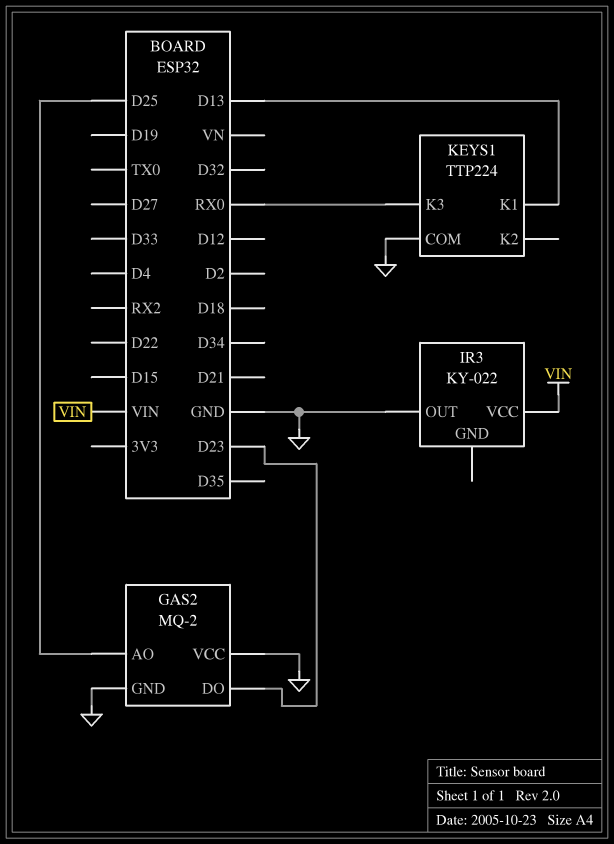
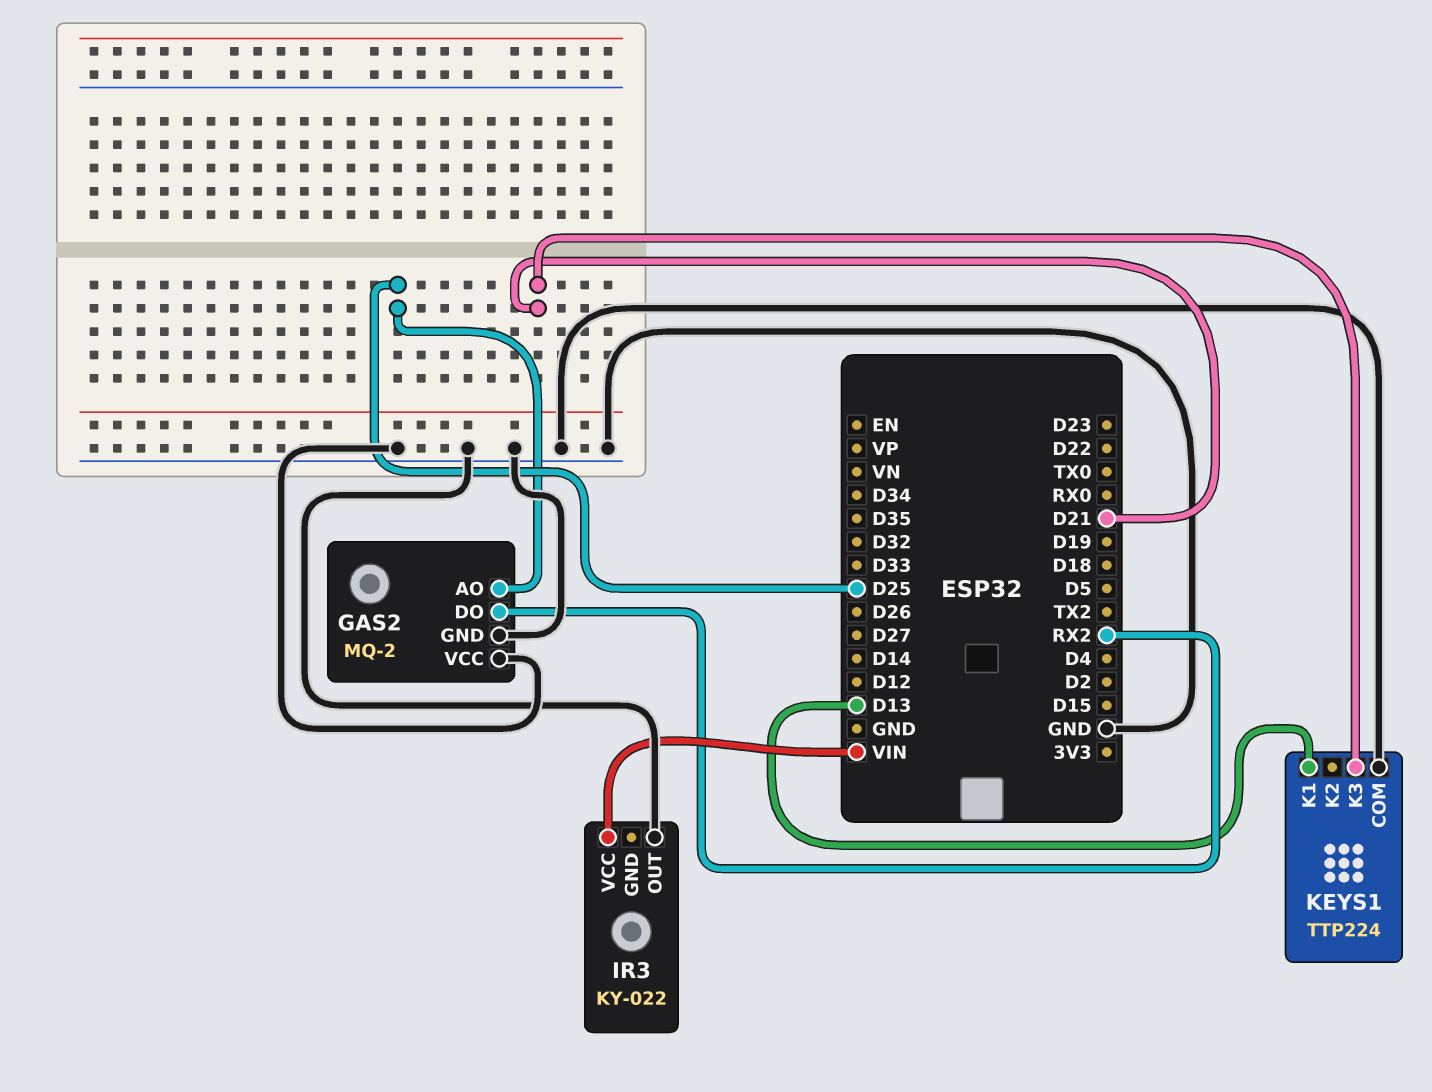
GAS2 pin DO: D23 -> RX2
KEYS1 pin K3: RX0 -> D21

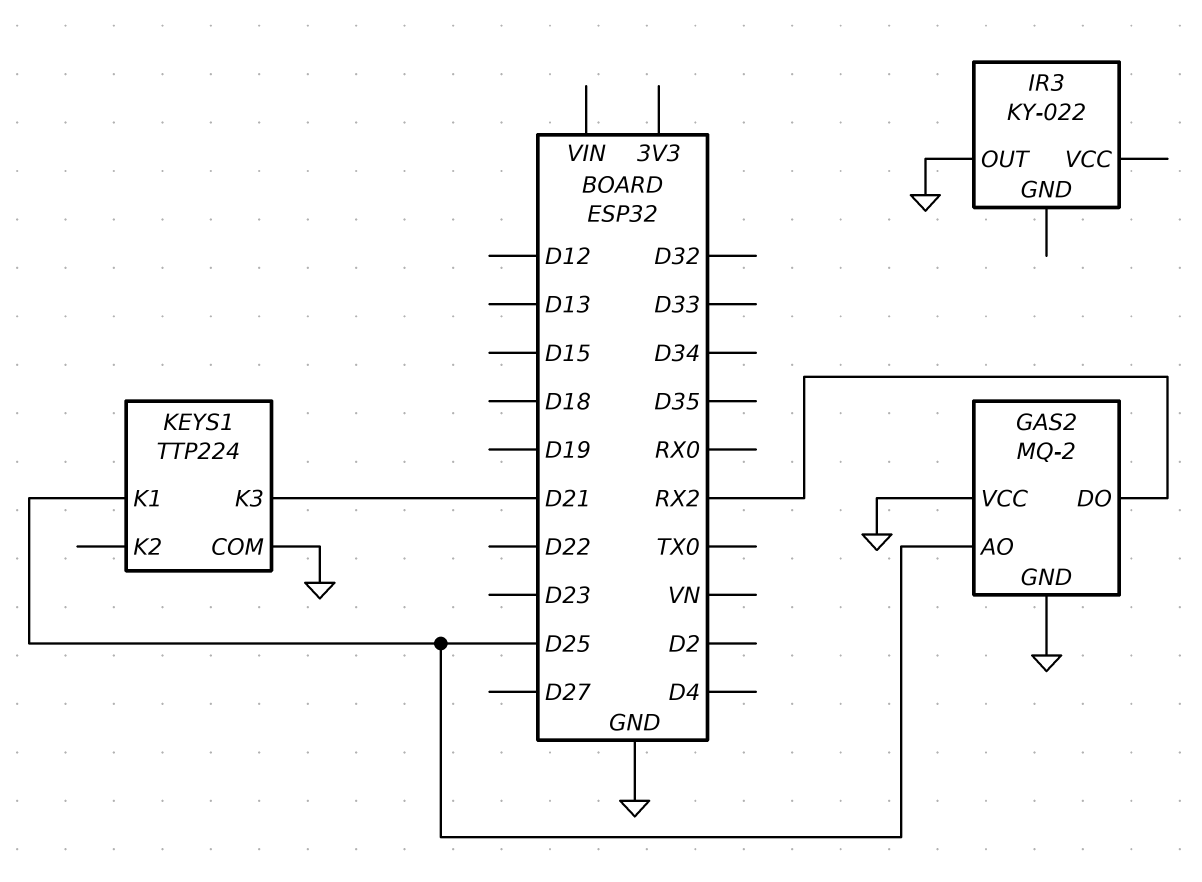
IR3 pin VCC: VIN -> none
KEYS1 pin K1: D13 -> D25

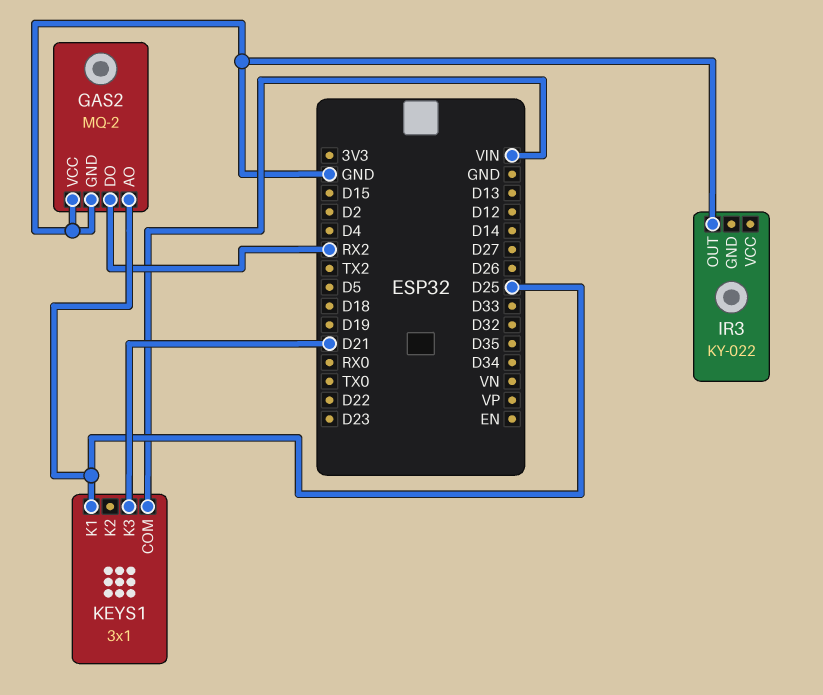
KEYS1: TTP224 -> 3x1
KEYS1 pin COM: GND -> VIN

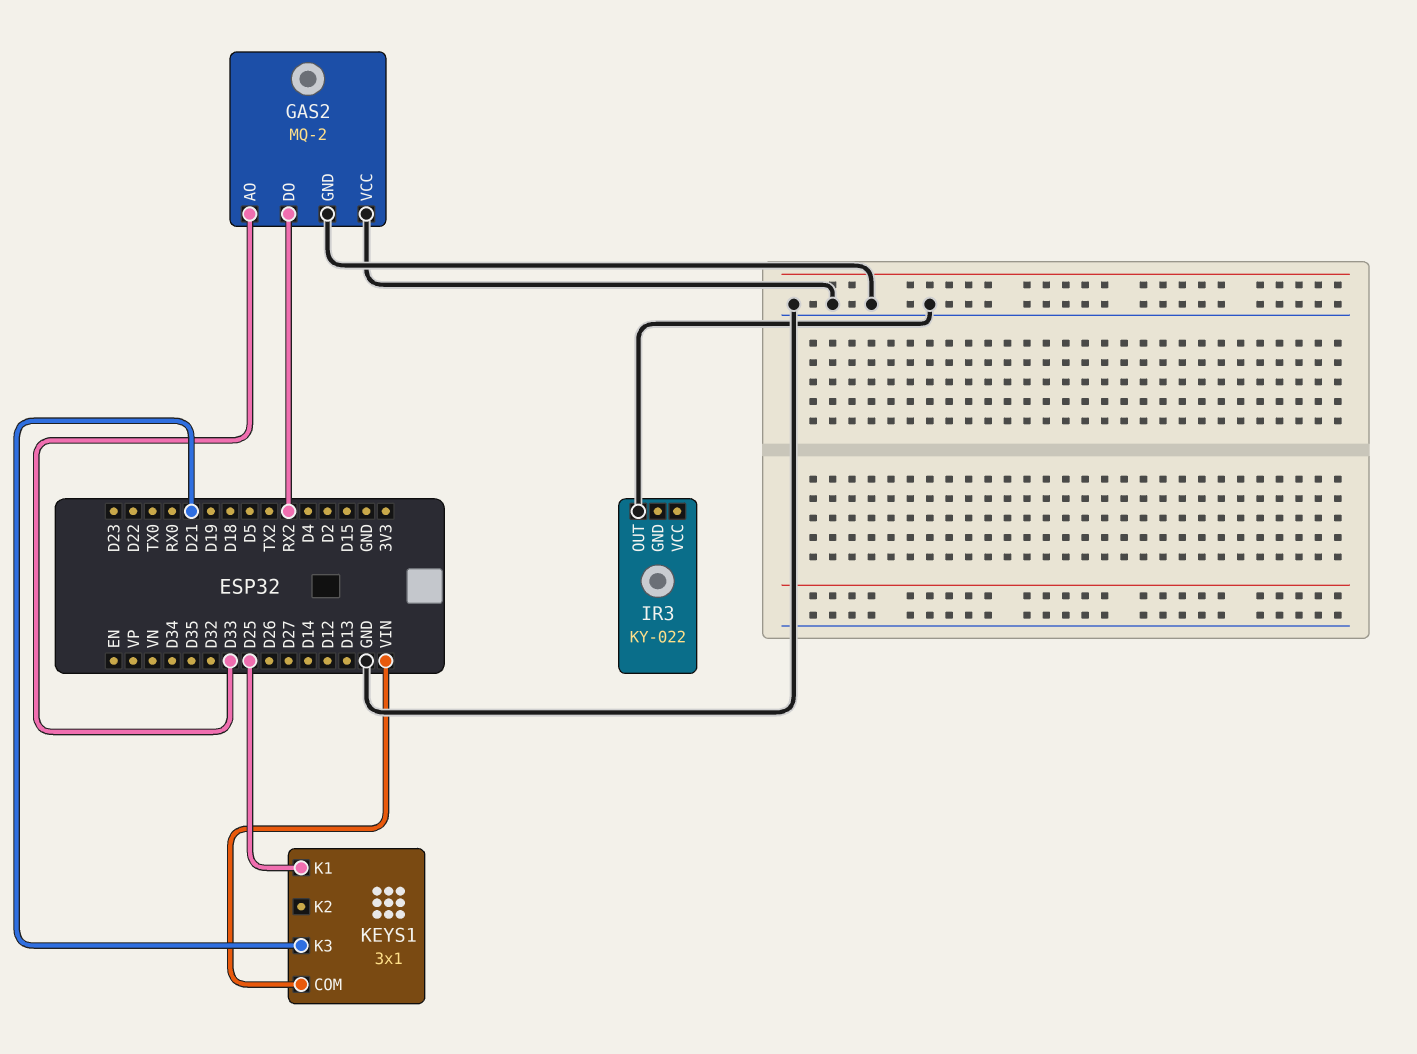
GAS2 pin AO: D25 -> D33

